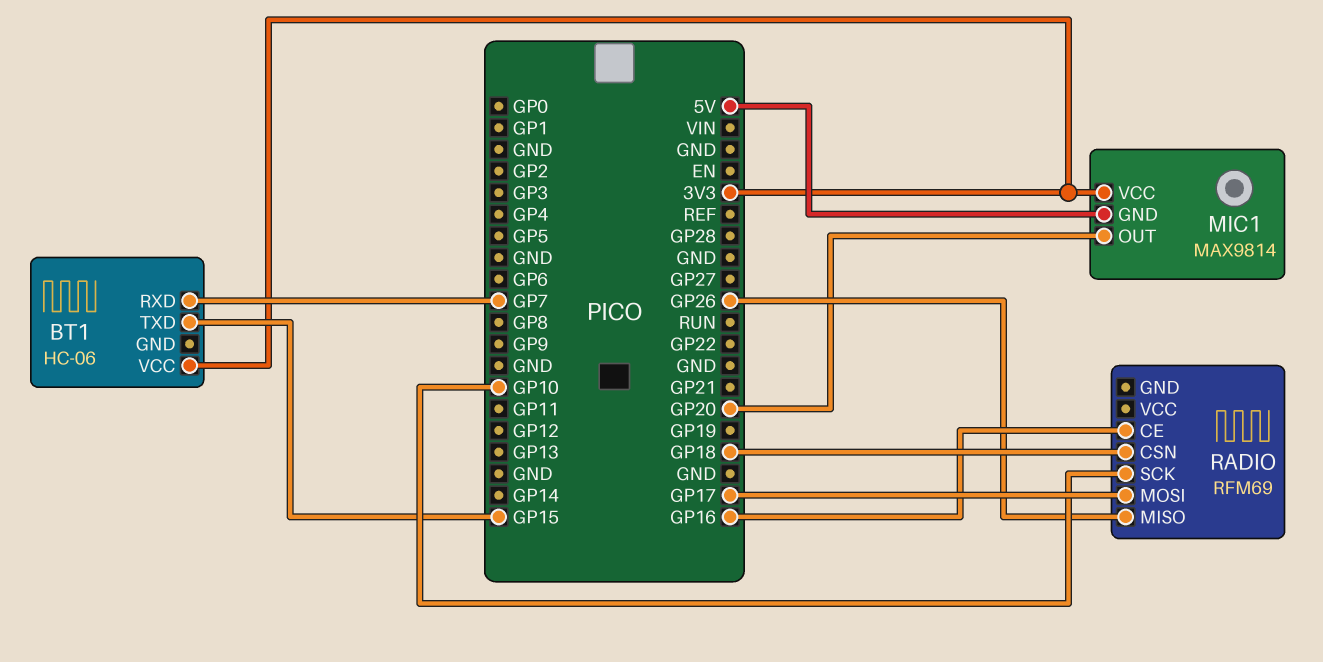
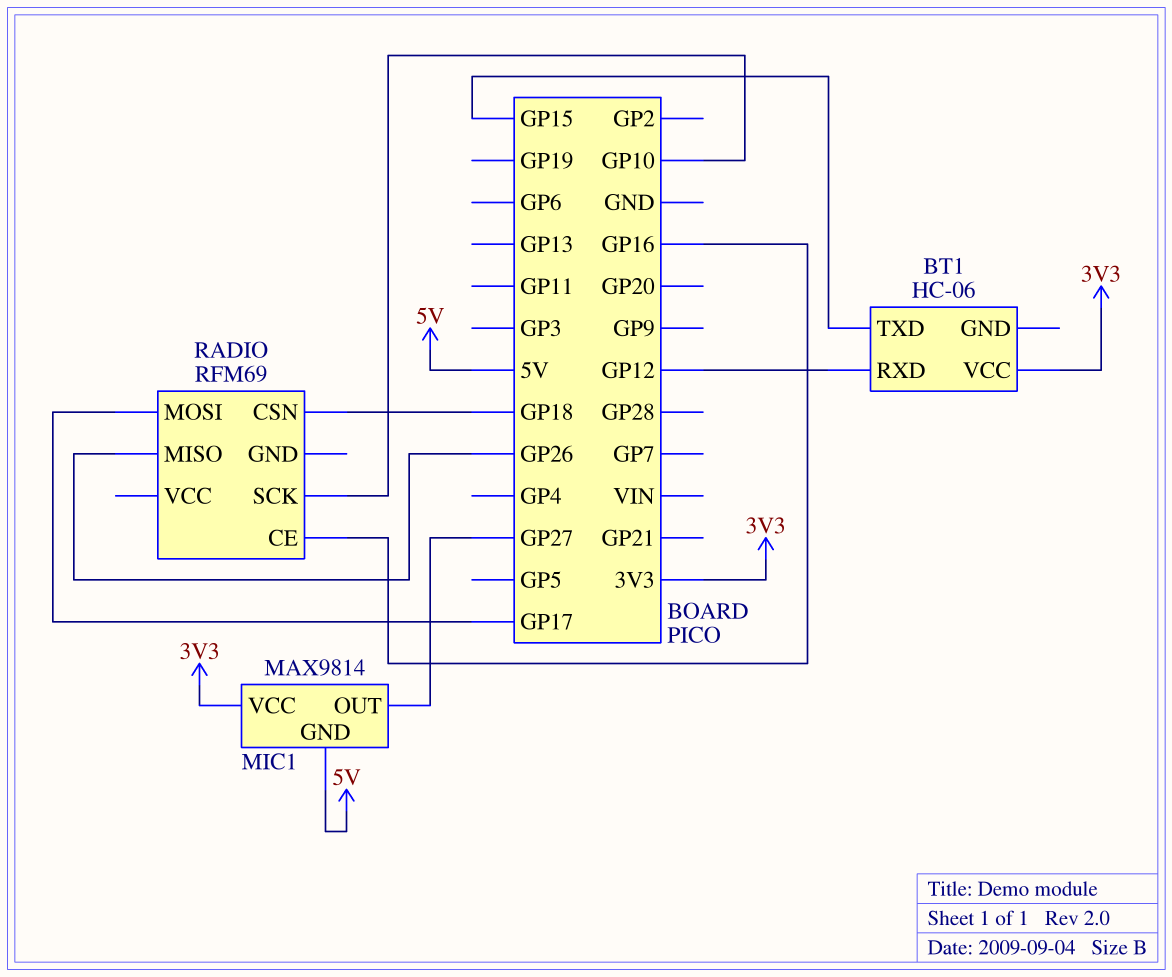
BT1 pin RXD: GP7 -> GP12
MIC1 pin OUT: GP20 -> GP27

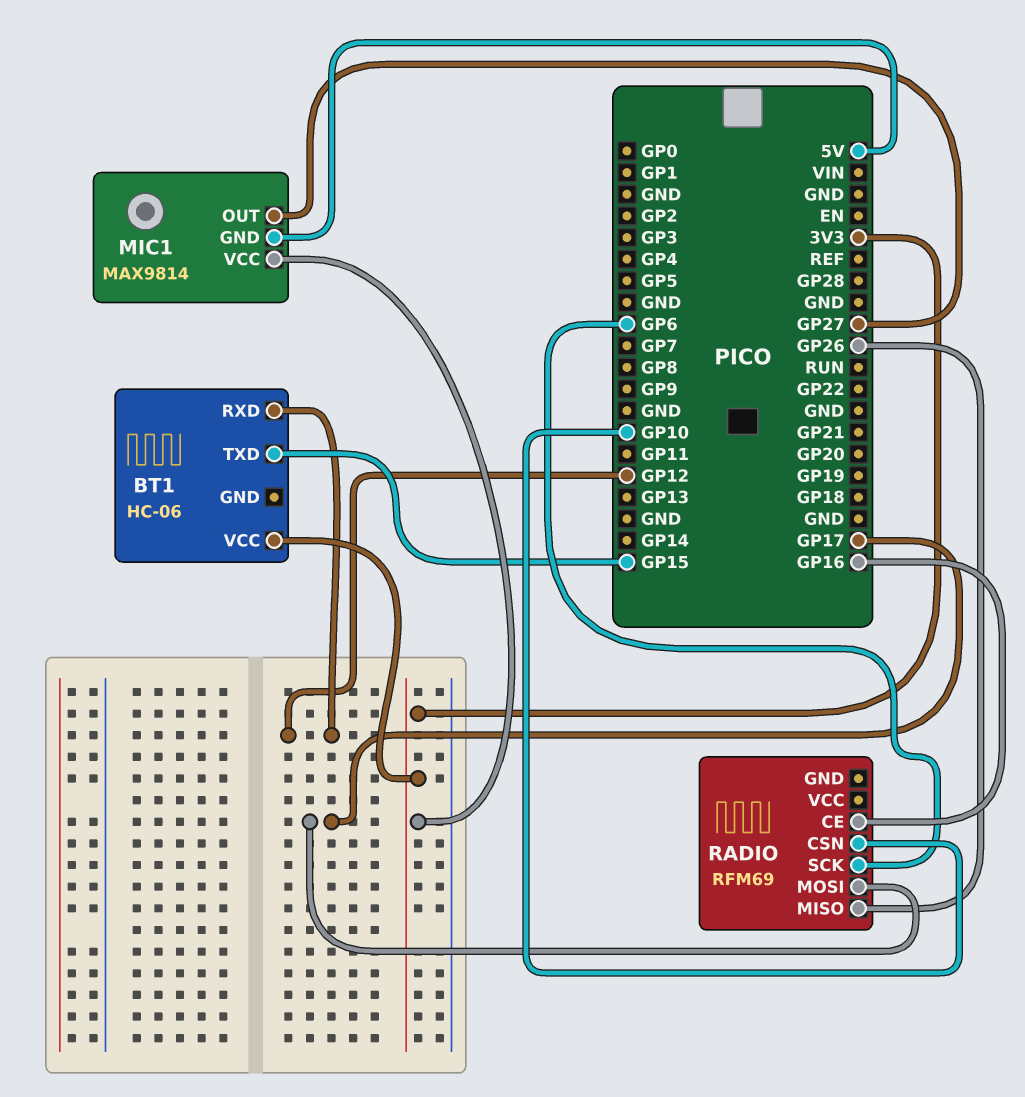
RADIO pin CSN: GP18 -> GP10
RADIO pin SCK: GP10 -> GP6

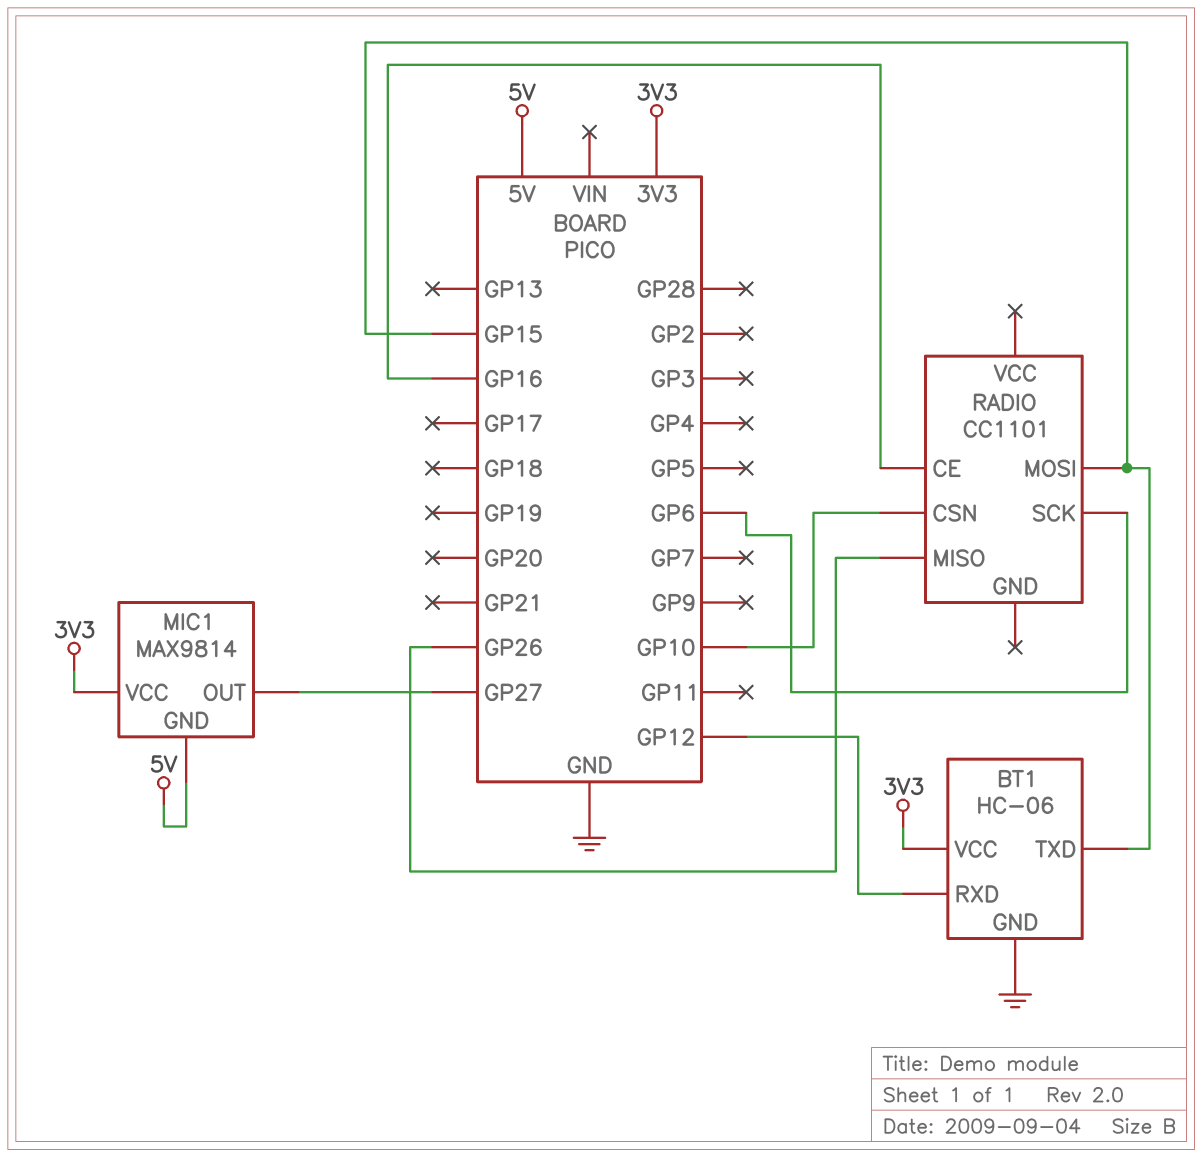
BT1 pin GND: none -> GND
RADIO: RFM69 -> CC1101
RADIO pin MOSI: GP17 -> GP15

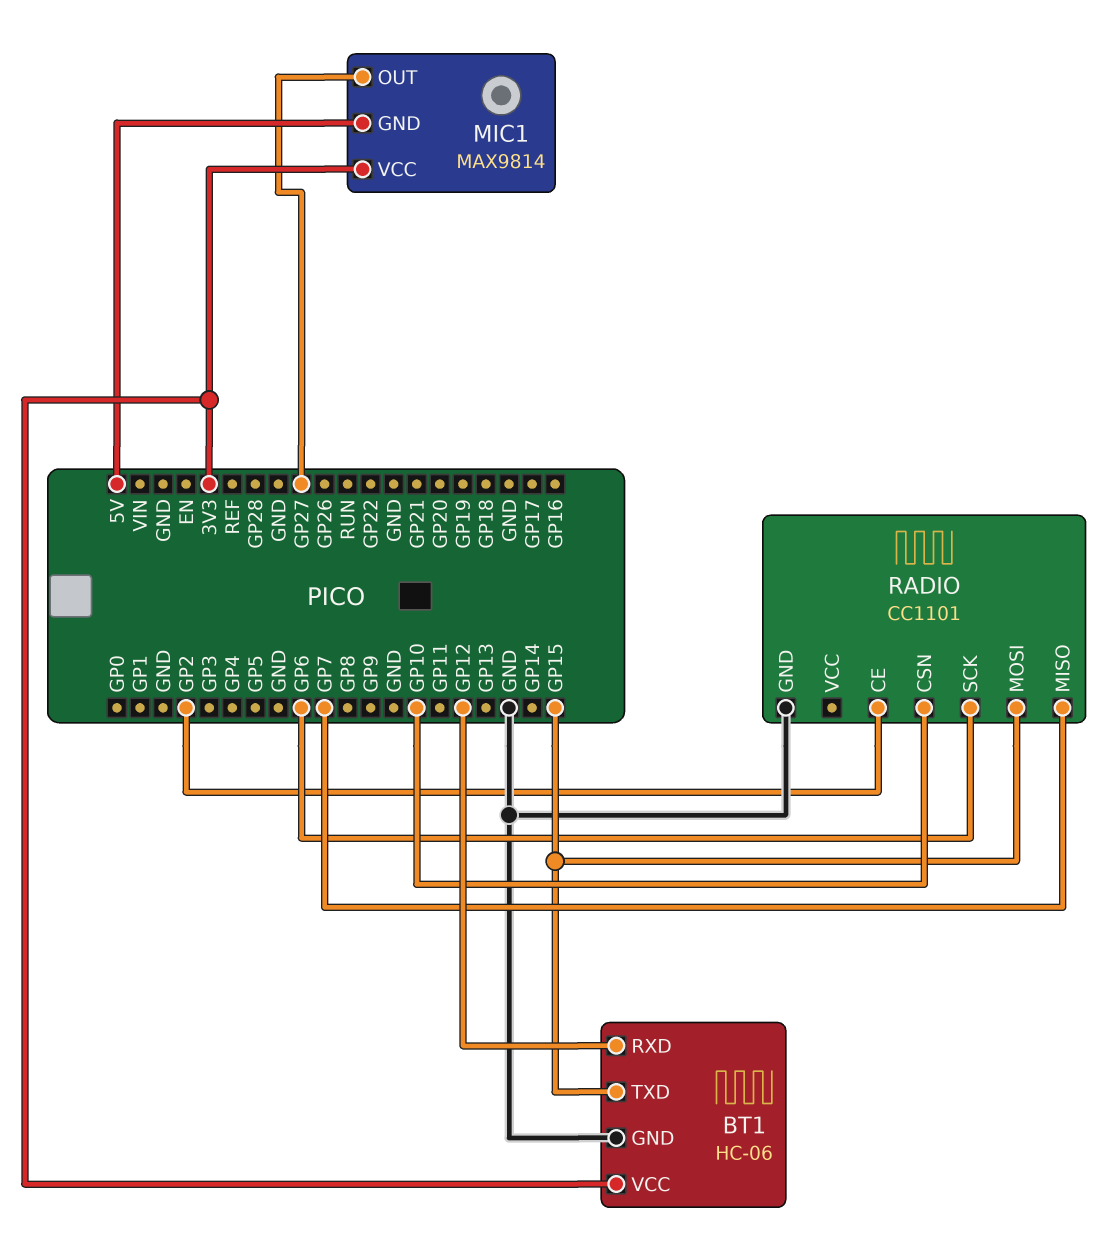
RADIO pin CE: GP16 -> GP2
RADIO pin GND: none -> GND
RADIO pin MISO: GP26 -> GP7

